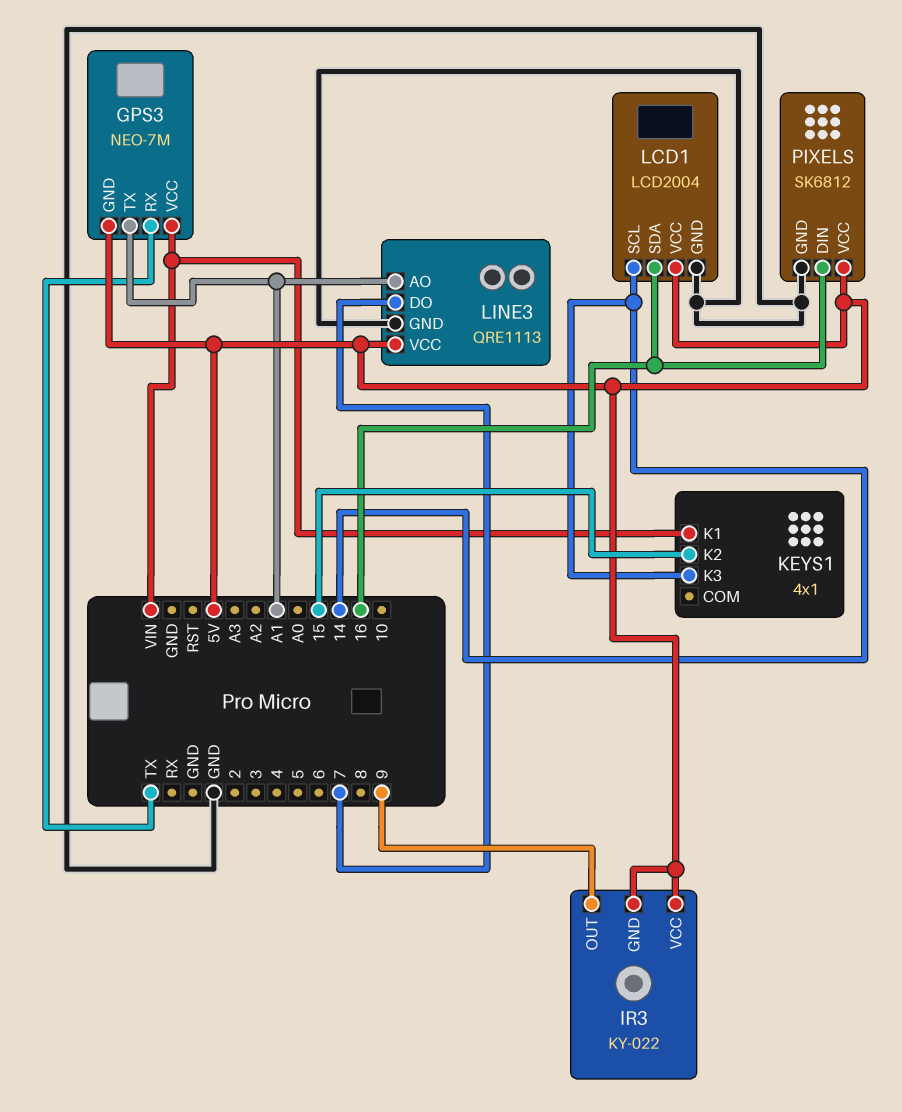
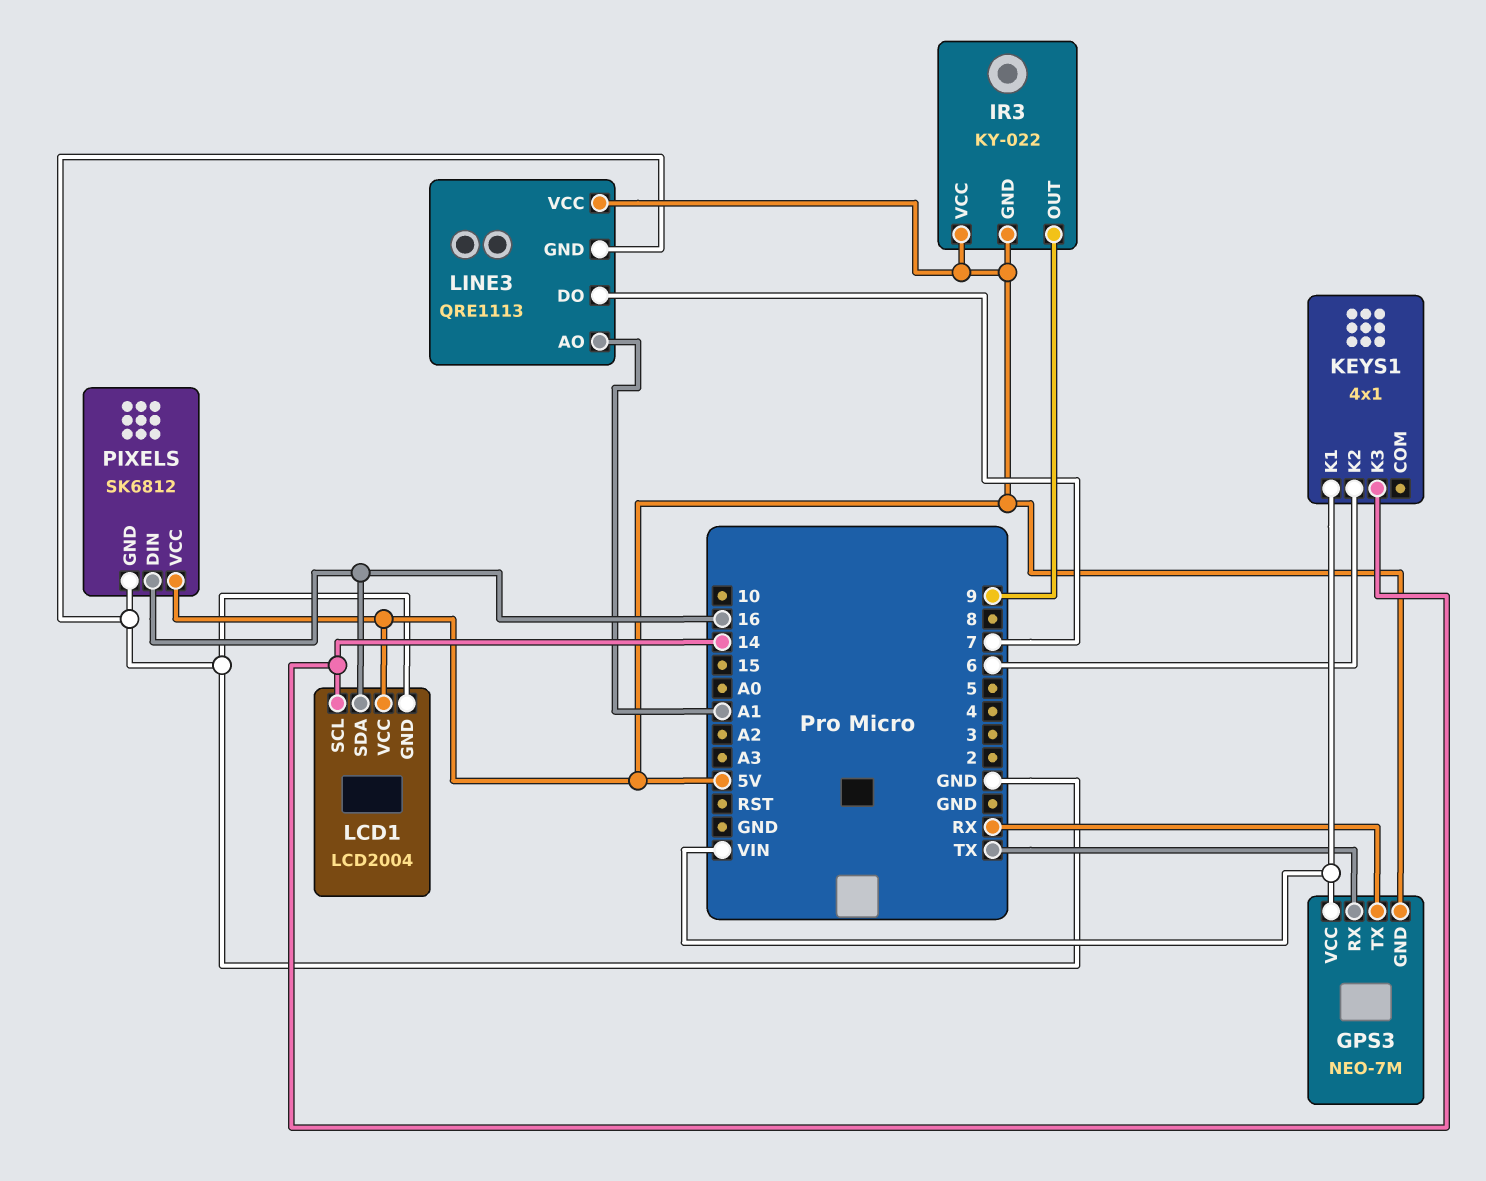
GPS3 pin TX: A1 -> RX
KEYS1 pin K2: 15 -> 6

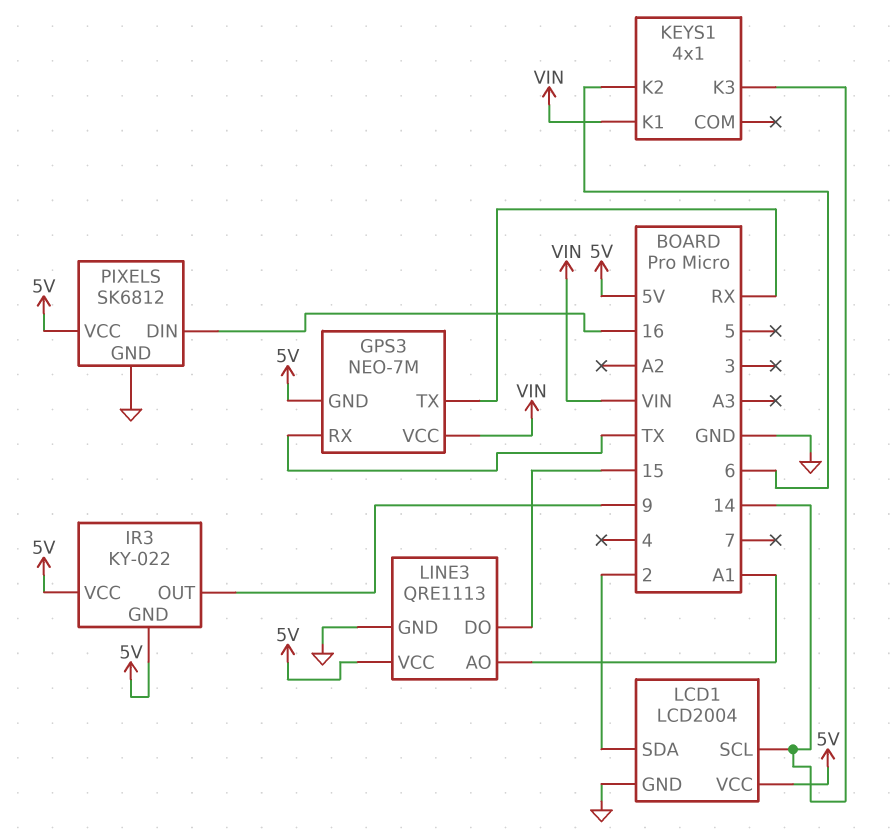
LCD1 pin SDA: 16 -> 2
LINE3 pin DO: 7 -> 15

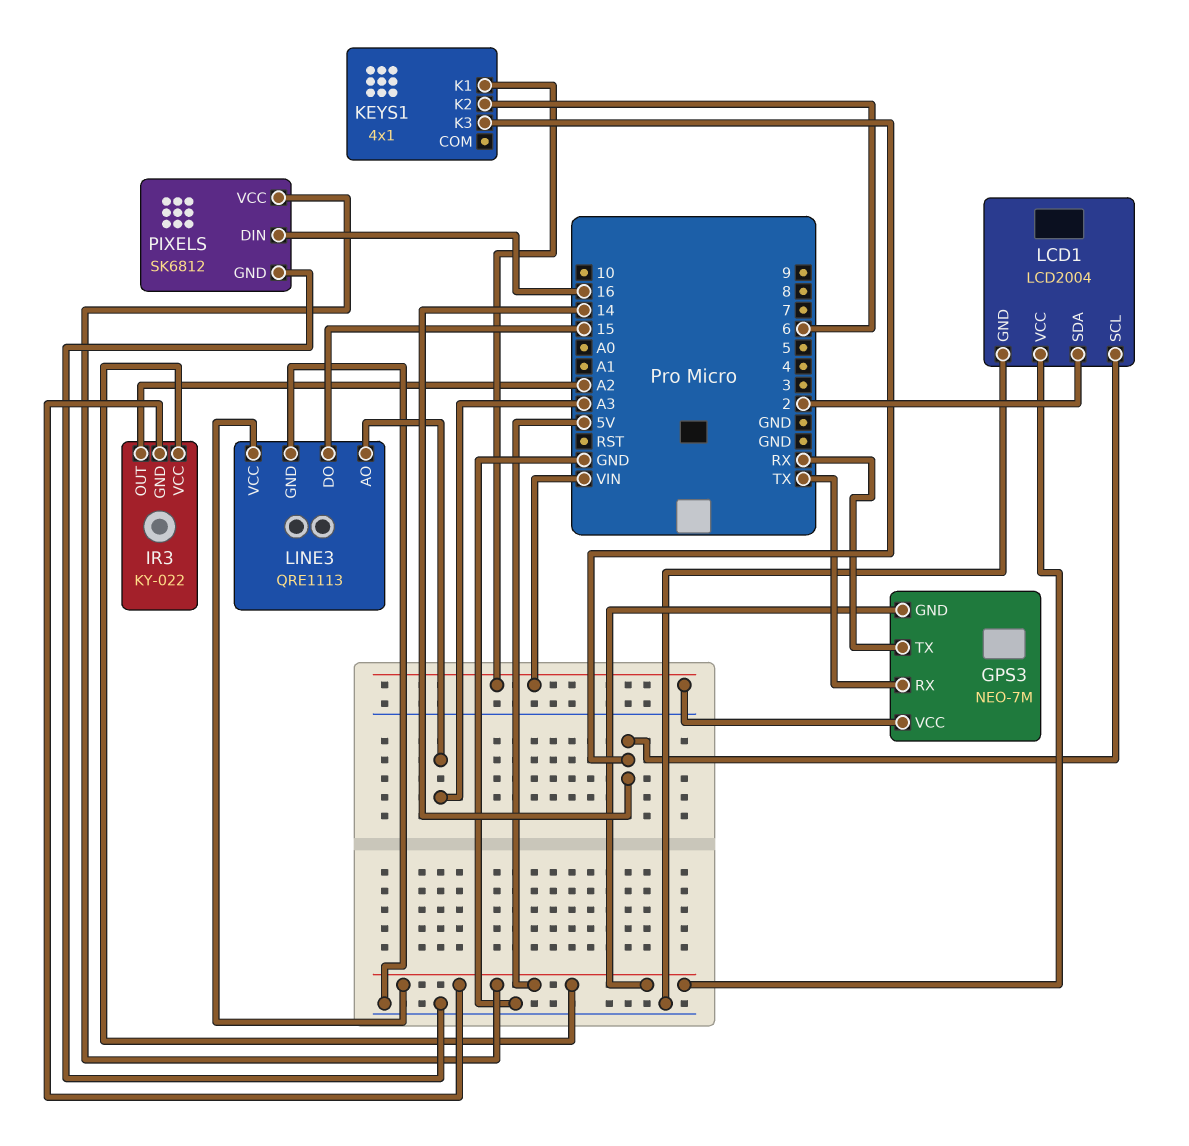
IR3 pin OUT: 9 -> A2
LINE3 pin AO: A1 -> A3

